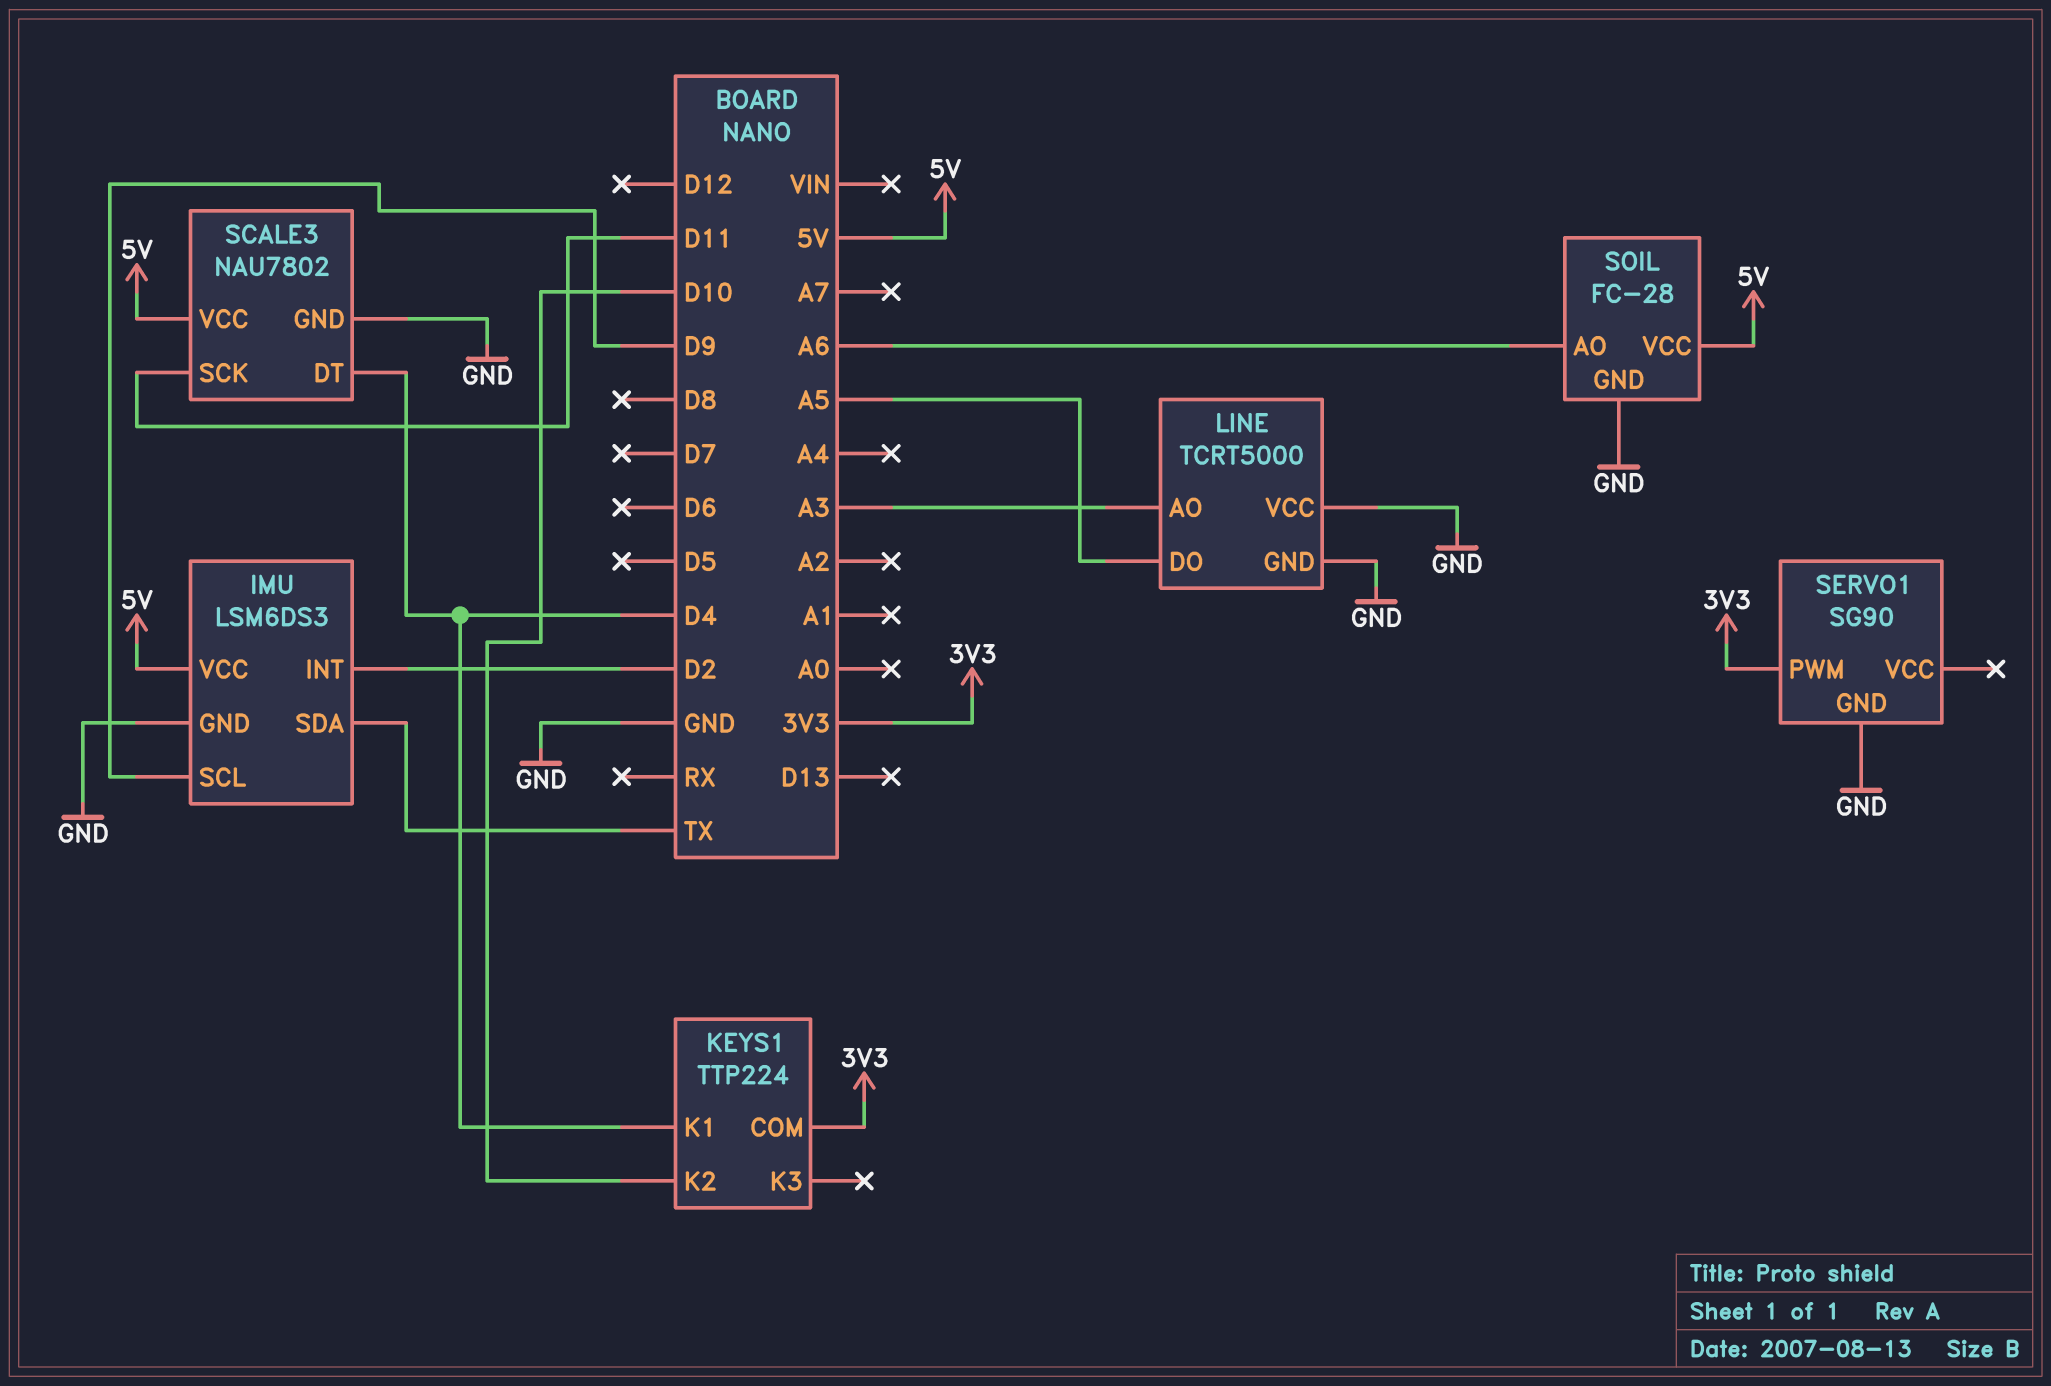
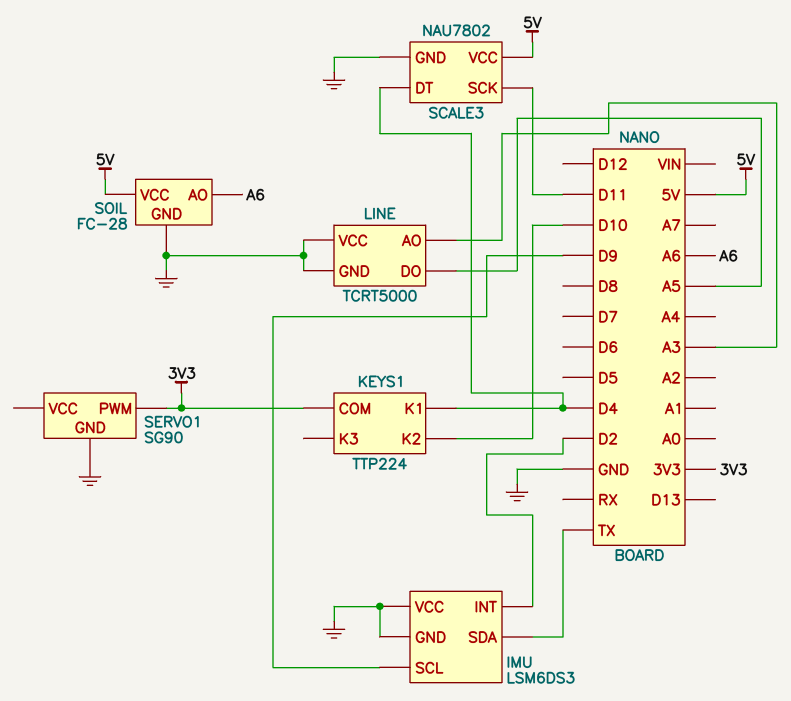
IMU pin VCC: 5V -> GND

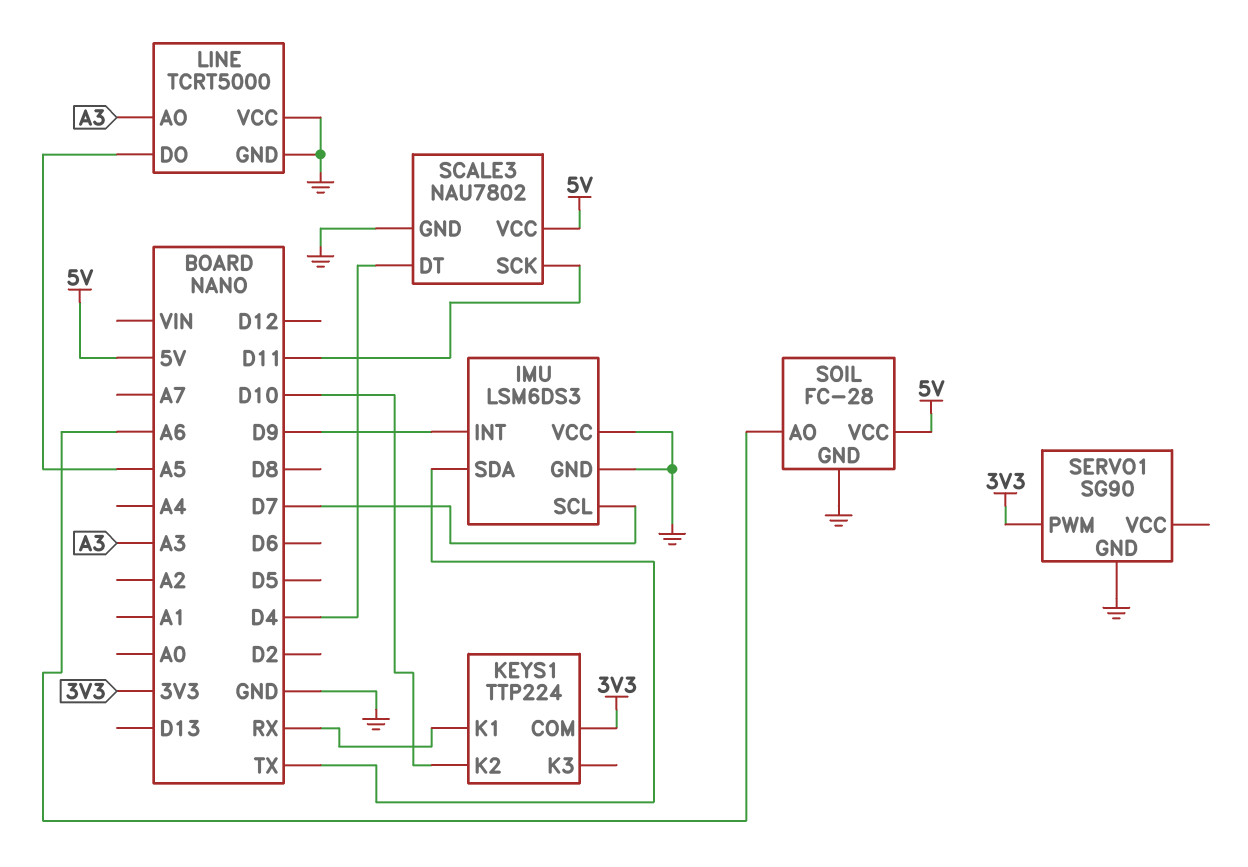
IMU pin INT: D2 -> D9
IMU pin SCL: D9 -> D7
KEYS1 pin K1: D4 -> RX

